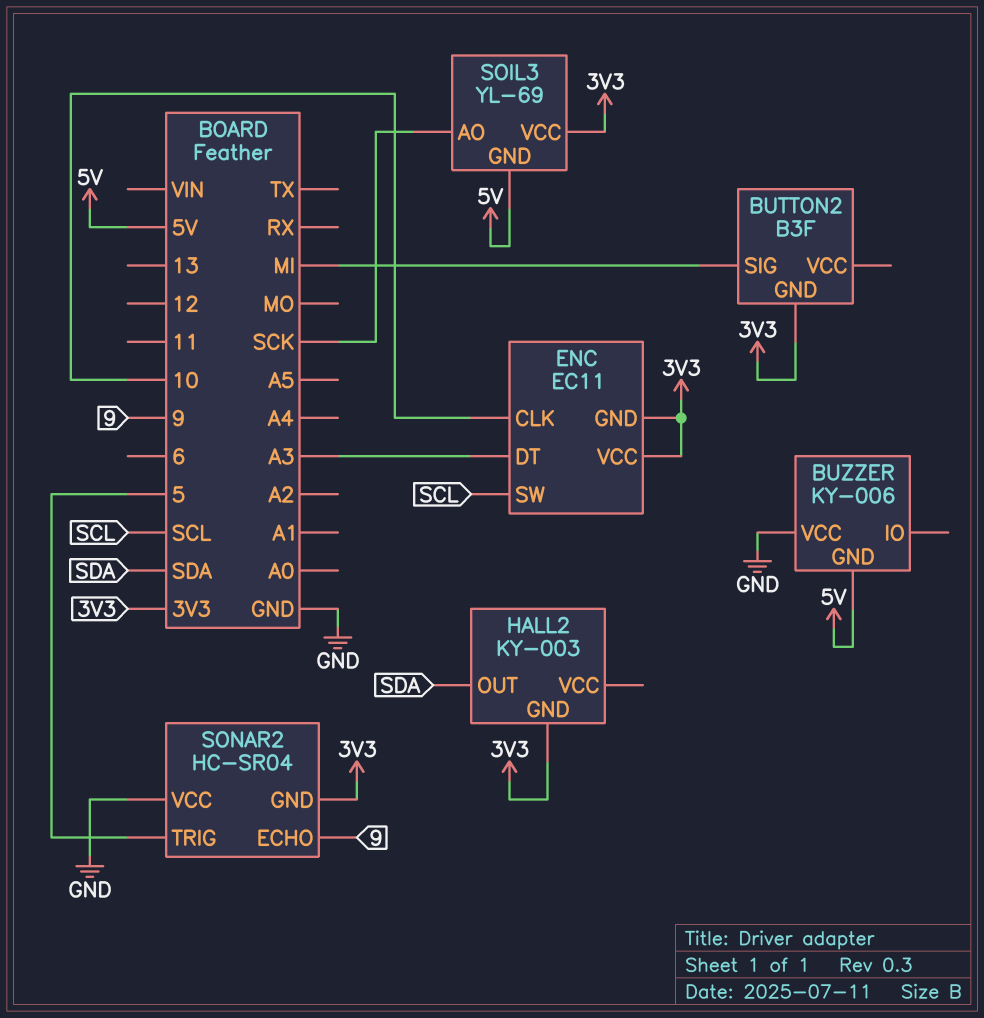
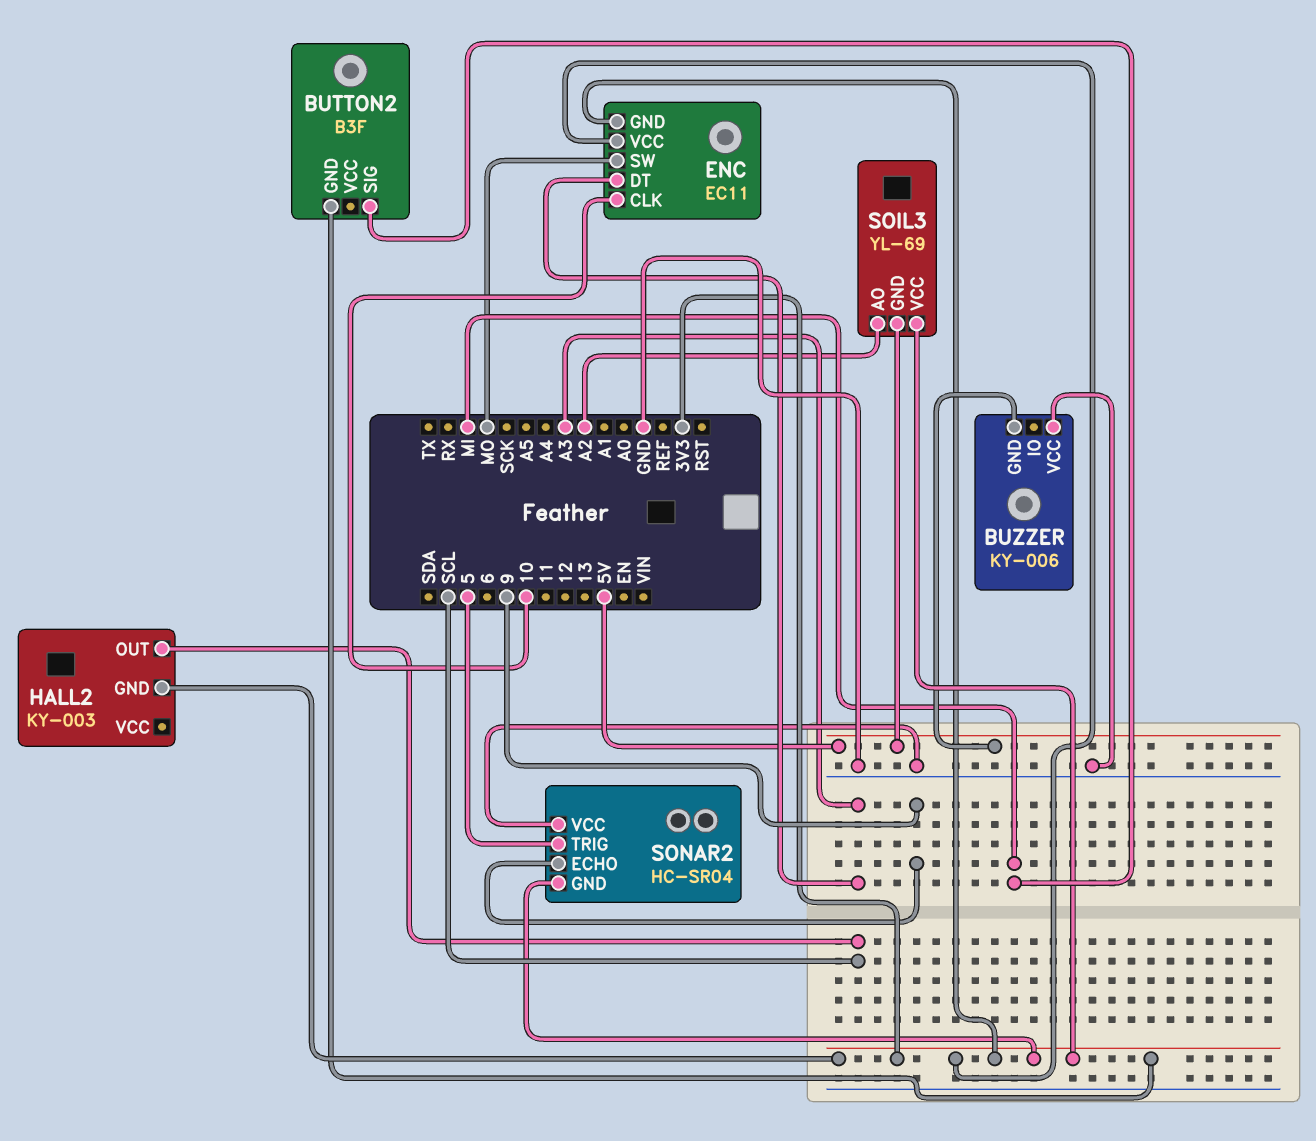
ENC pin SW: SCL -> MO
HALL2 pin OUT: SDA -> SCL
SOIL3 pin AO: SCK -> A2

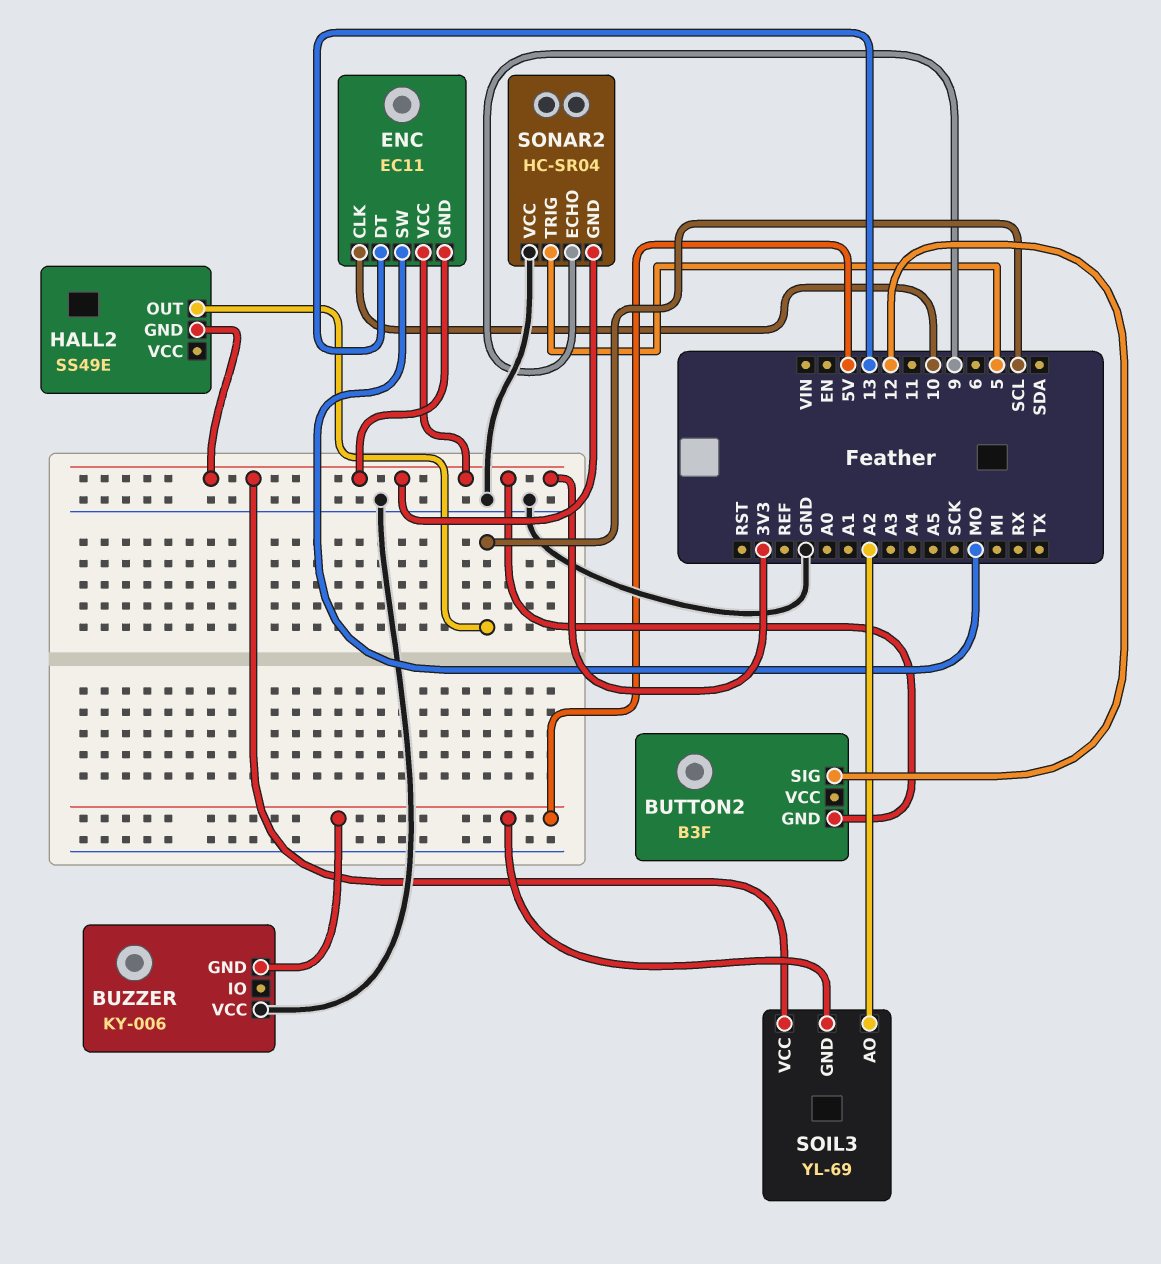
BUTTON2 pin SIG: MI -> 12
ENC pin DT: A3 -> 13
HALL2: KY-003 -> SS49E

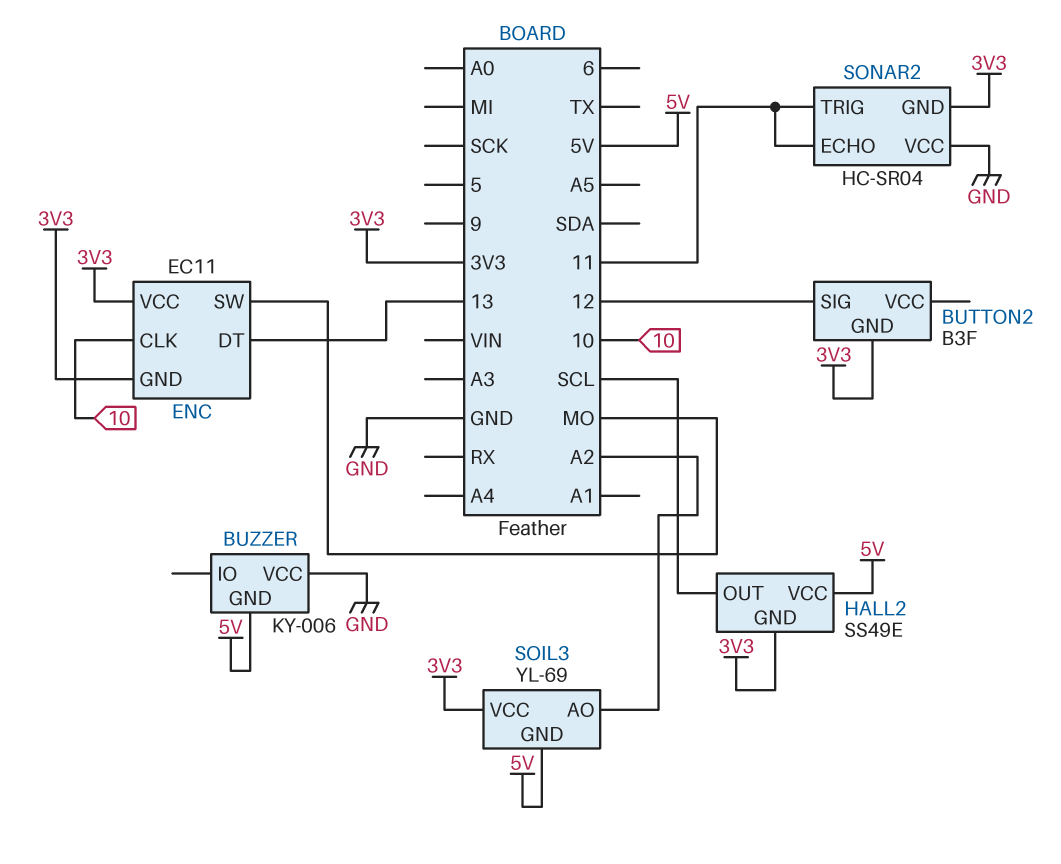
HALL2 pin VCC: none -> 5V
SONAR2 pin ECHO: 9 -> 11
SONAR2 pin TRIG: 5 -> 11

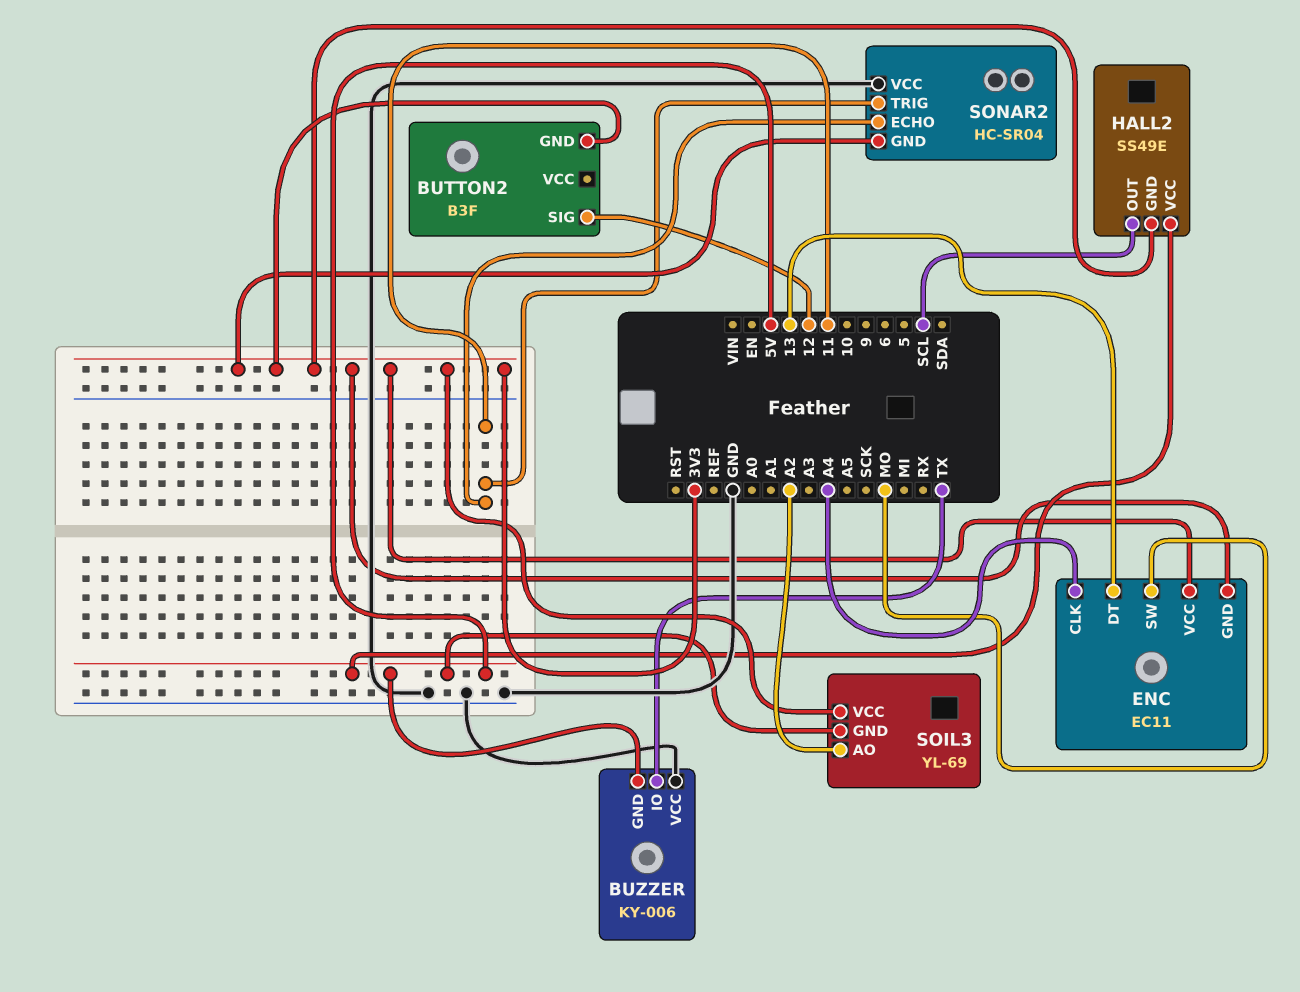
BUZZER pin IO: none -> TX
ENC pin CLK: 10 -> A4

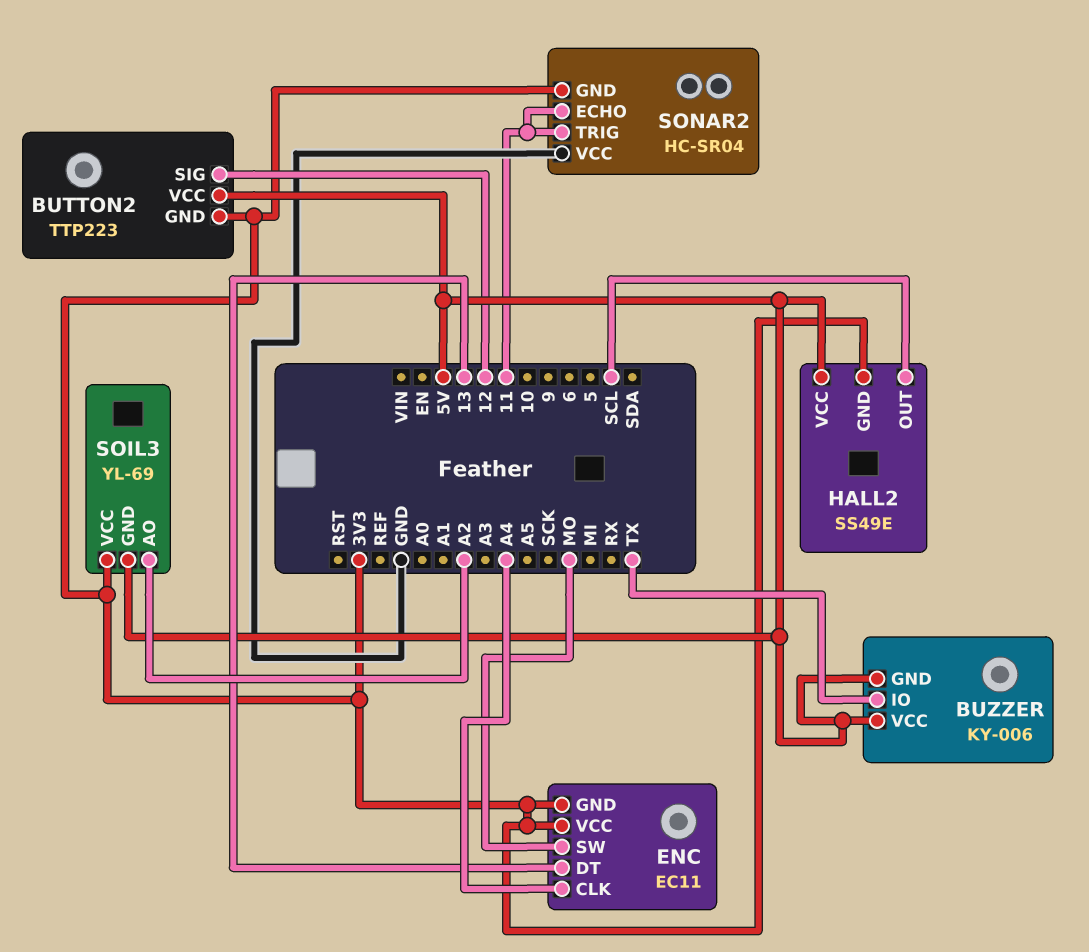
BUTTON2: B3F -> TTP223
BUTTON2 pin VCC: none -> 5V
BUZZER pin VCC: GND -> 5V

